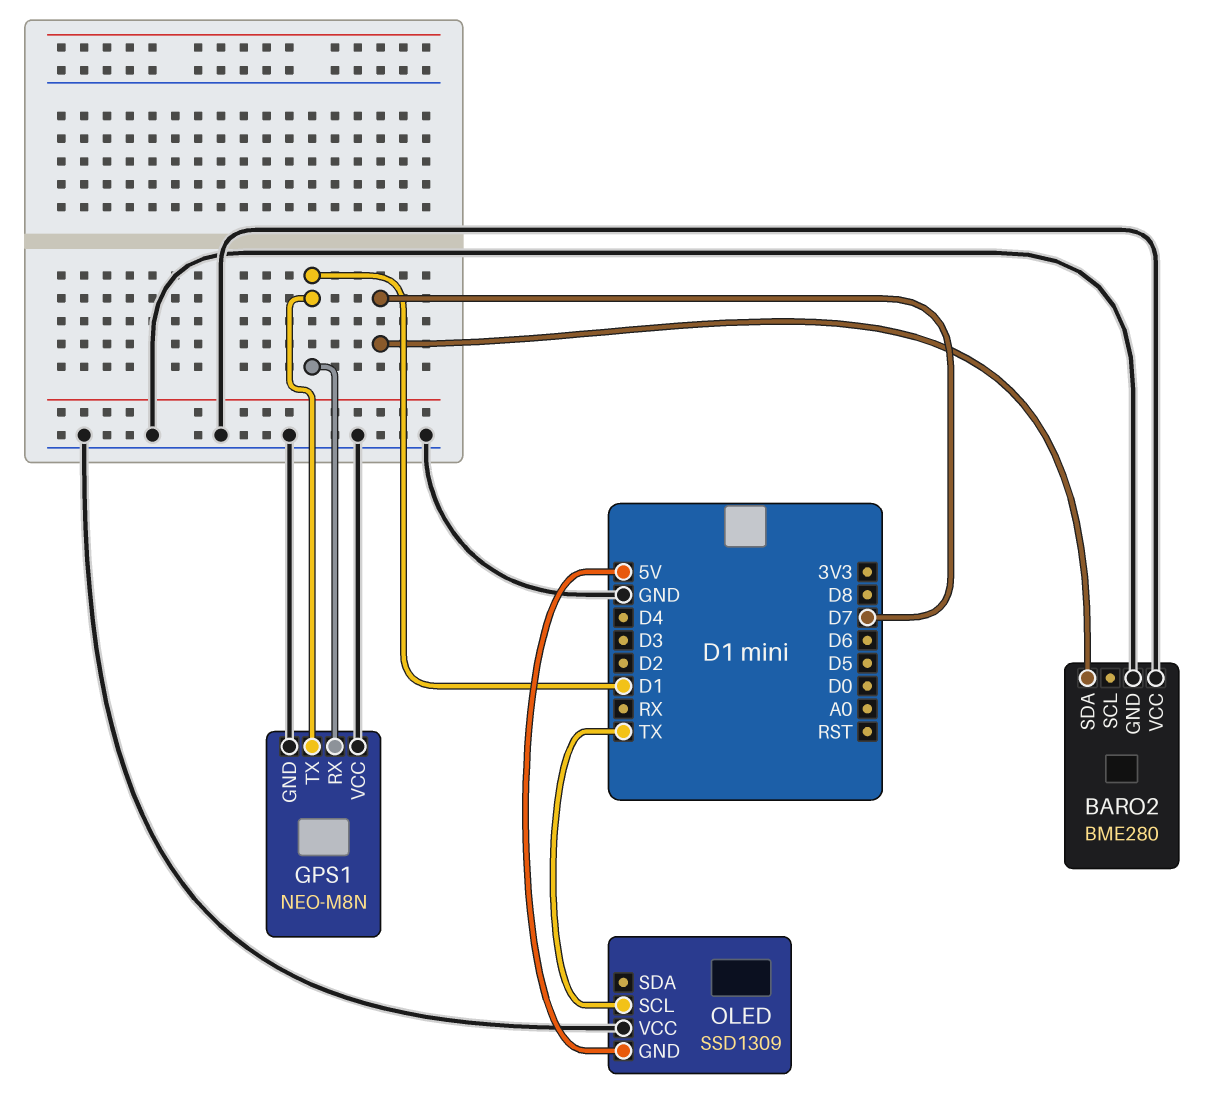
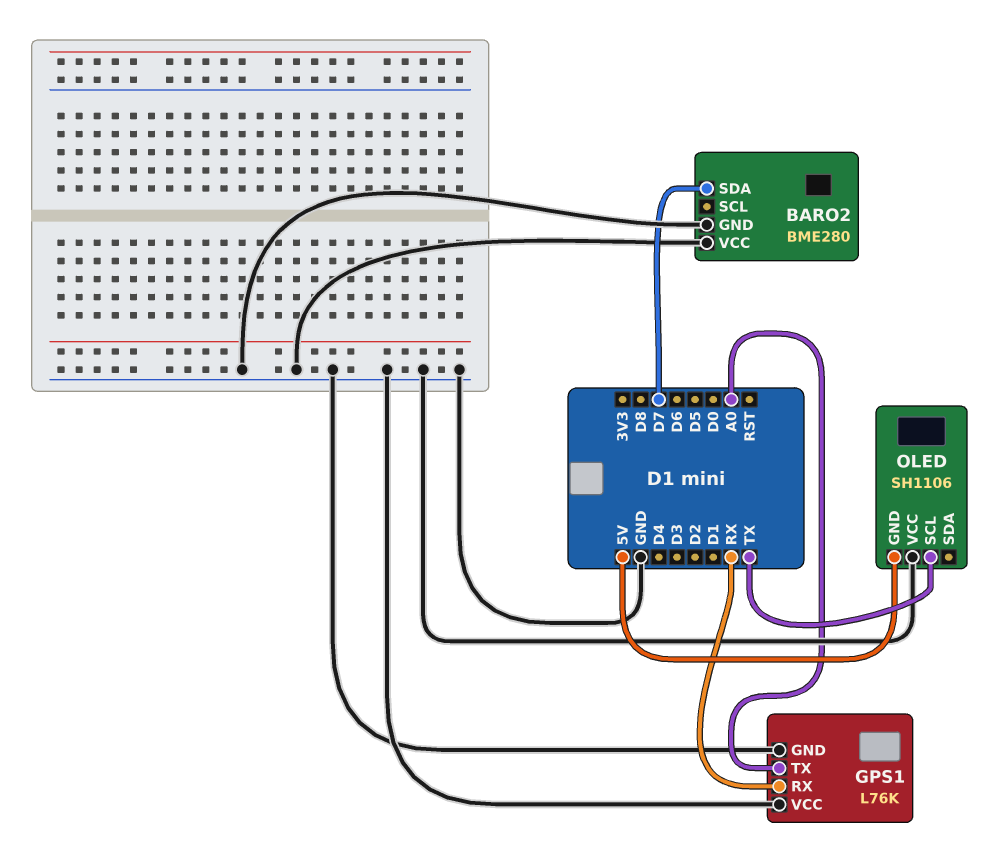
GPS1: NEO-M8N -> L76K
GPS1 pin RX: D1 -> RX
GPS1 pin TX: D1 -> A0
OLED: SSD1309 -> SH1106

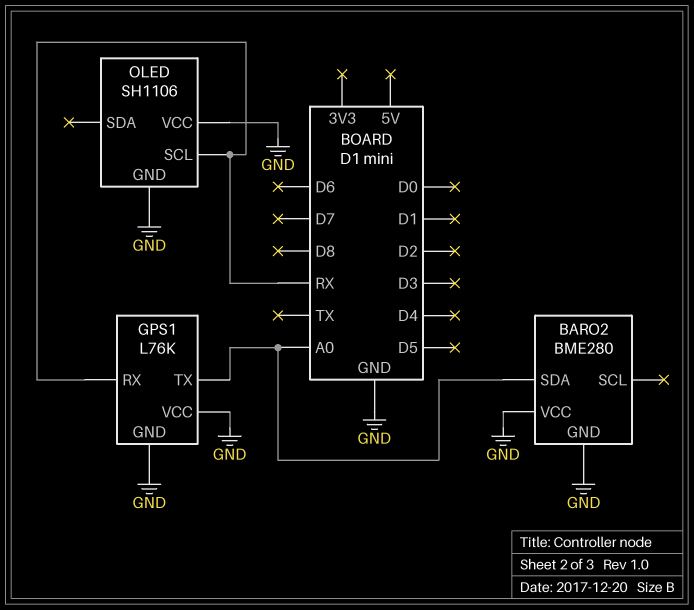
BARO2 pin SDA: D7 -> A0
OLED pin GND: 5V -> GND
OLED pin SCL: TX -> RX

